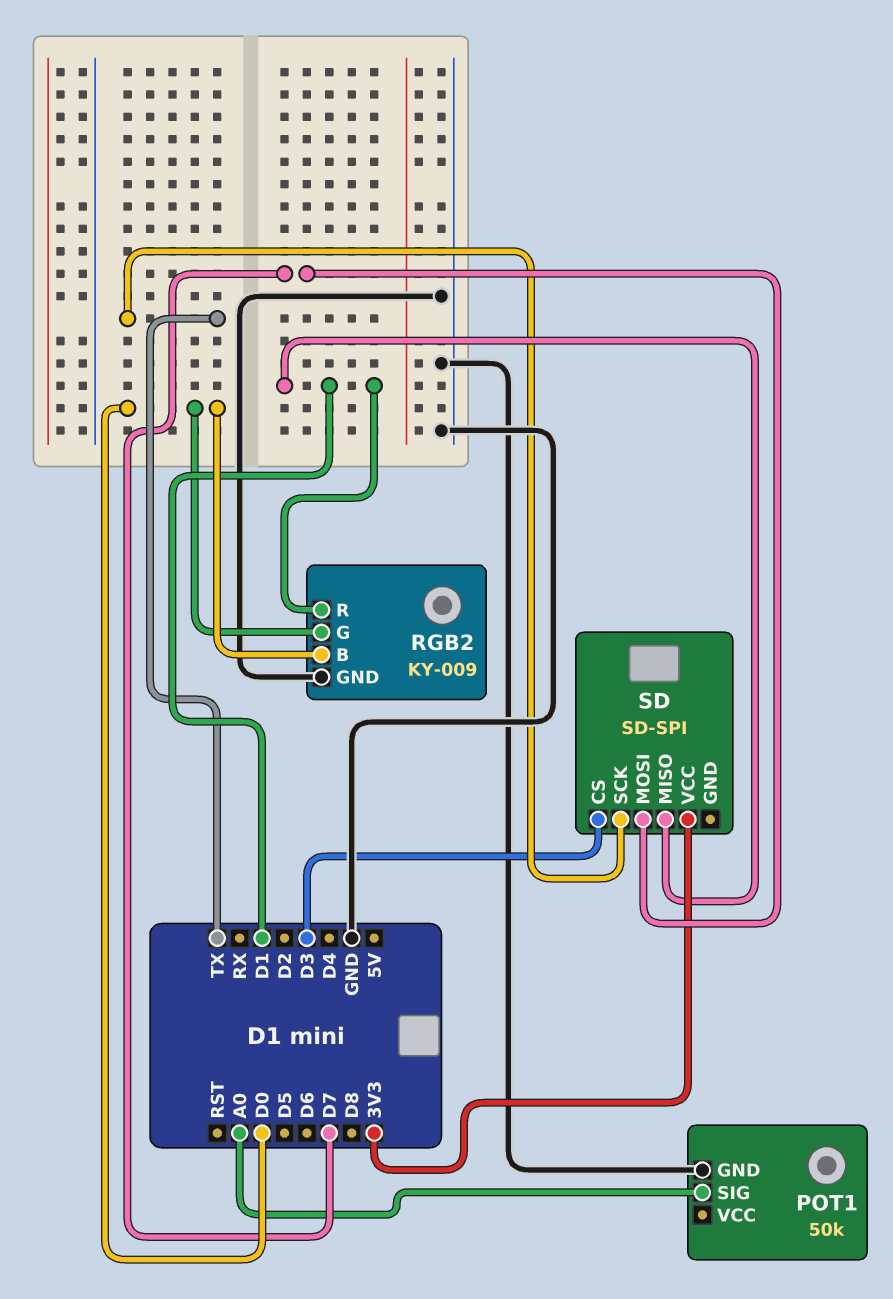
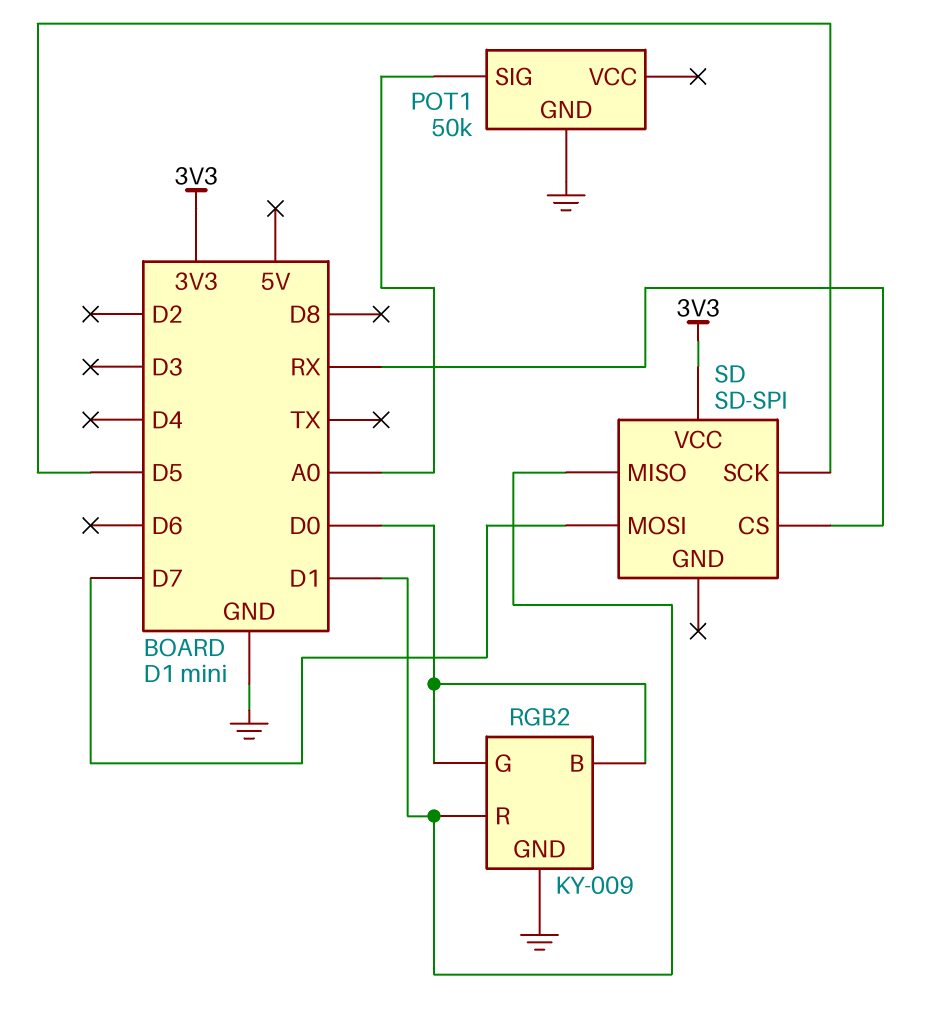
SD pin CS: D3 -> RX
SD pin SCK: TX -> D5

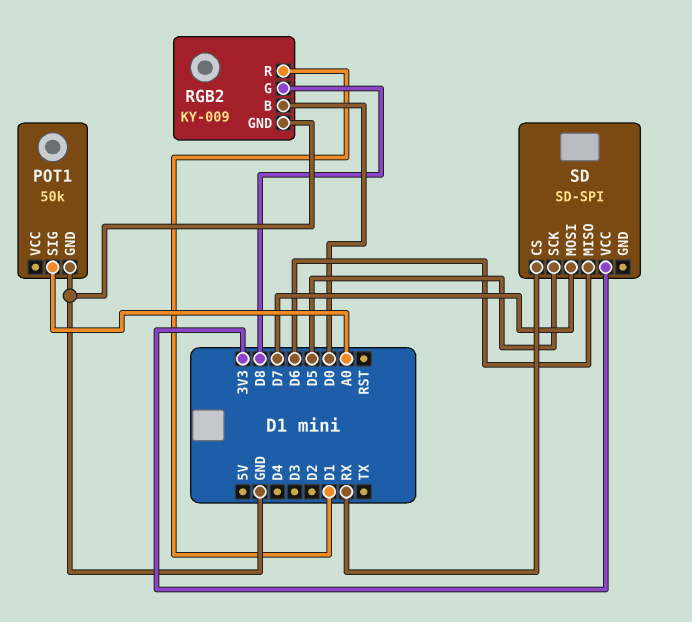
RGB2 pin G: D0 -> D8
SD pin MISO: D1 -> D6

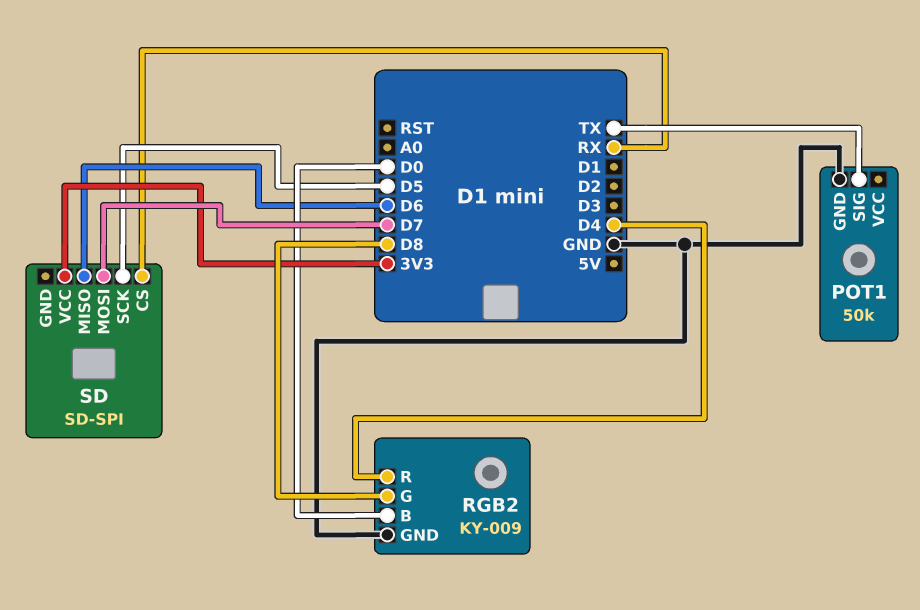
POT1 pin SIG: A0 -> TX
RGB2 pin R: D1 -> D4

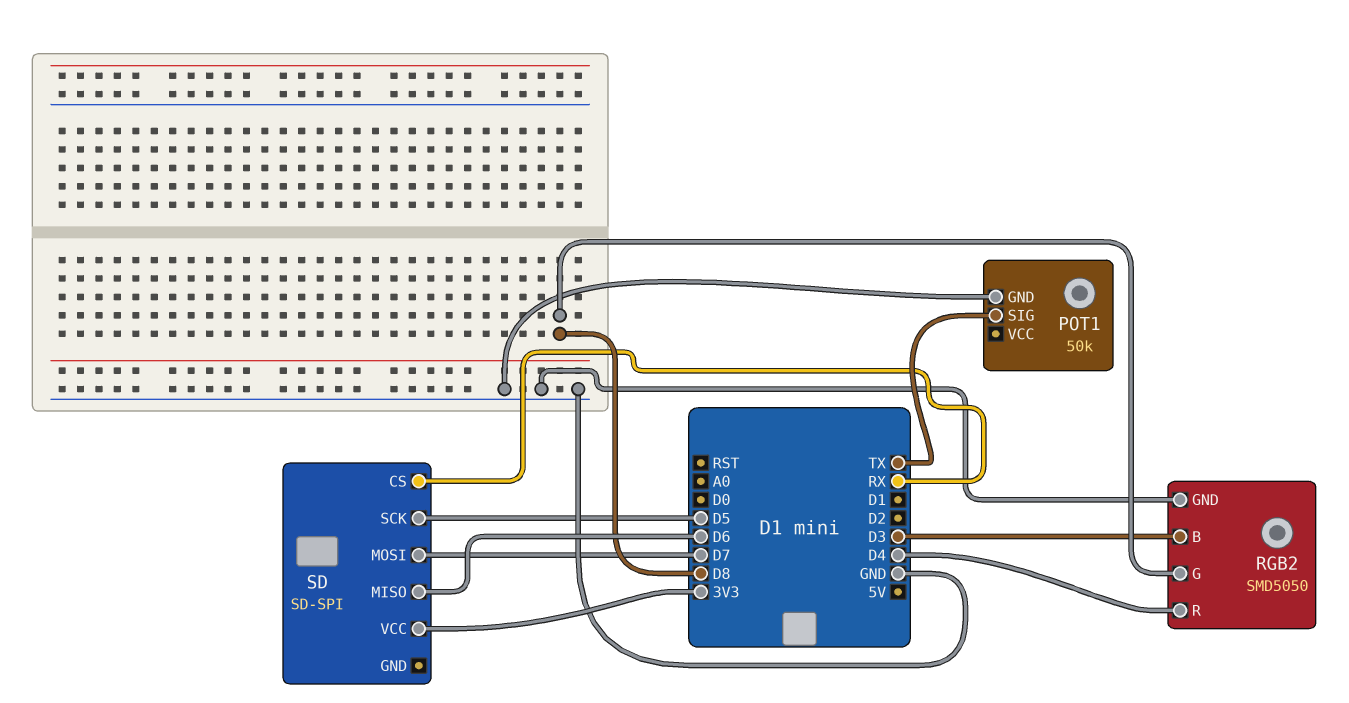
RGB2: KY-009 -> SMD5050
RGB2 pin B: D0 -> D3

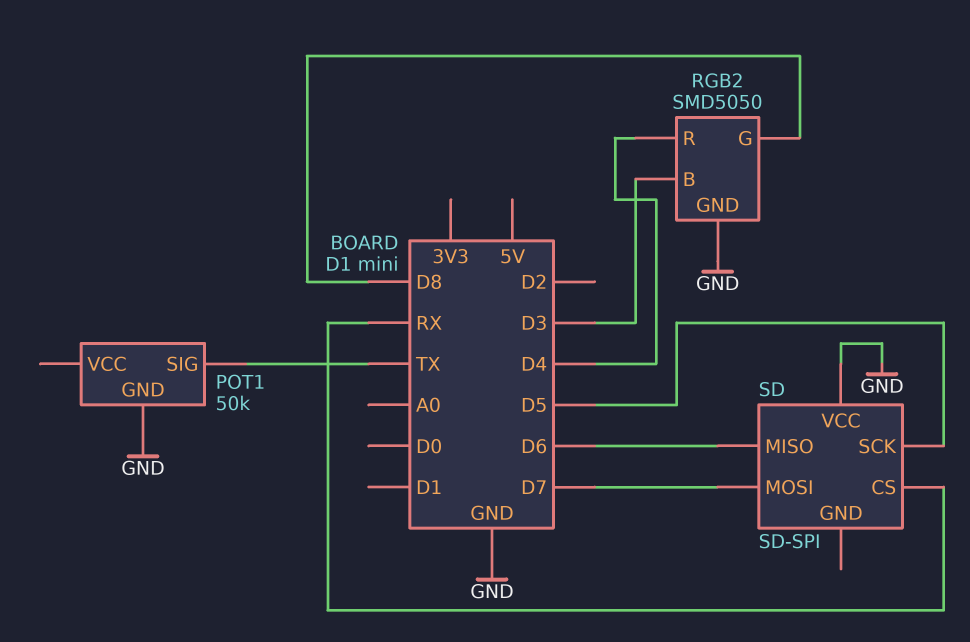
SD pin VCC: 3V3 -> GND

